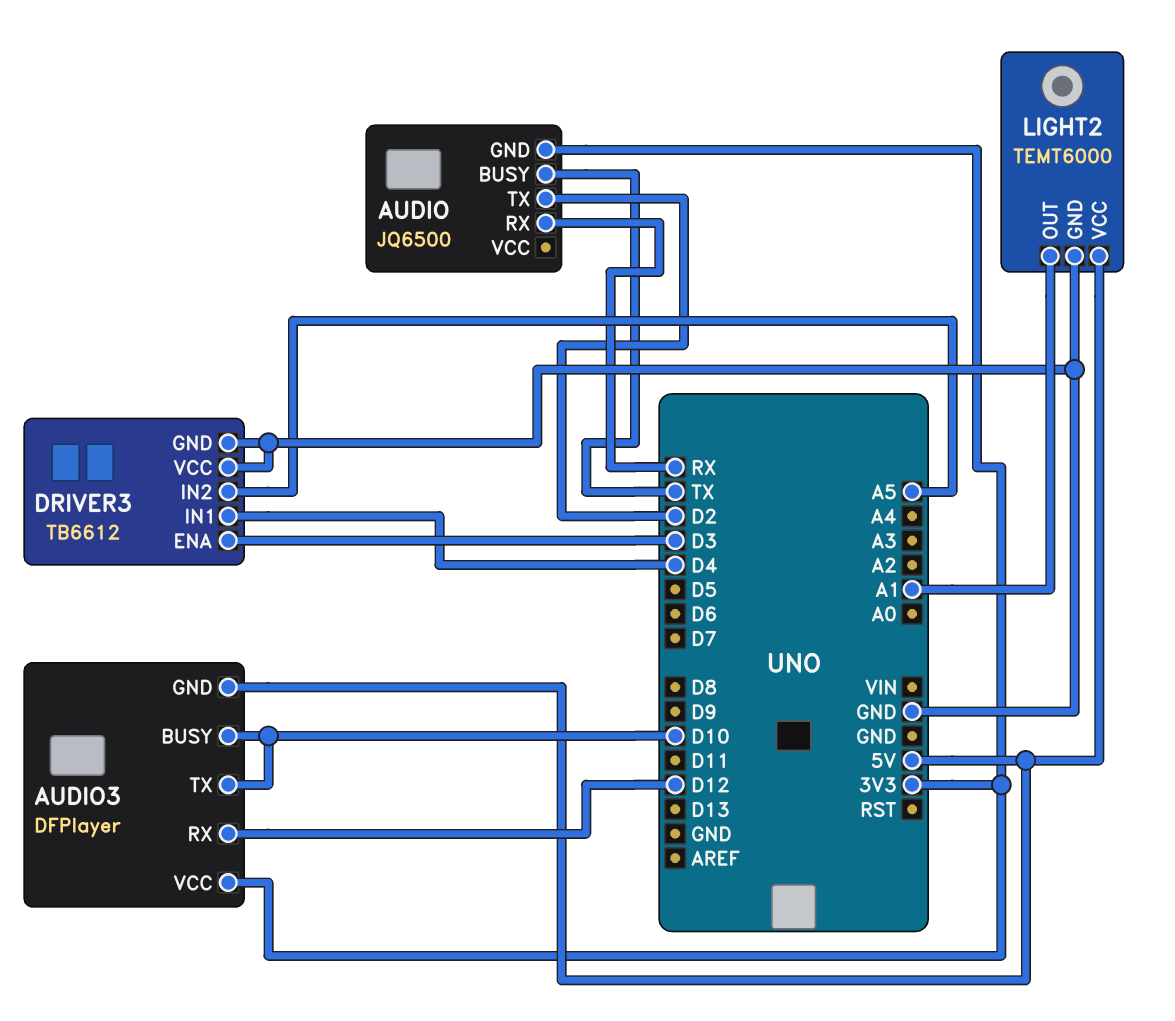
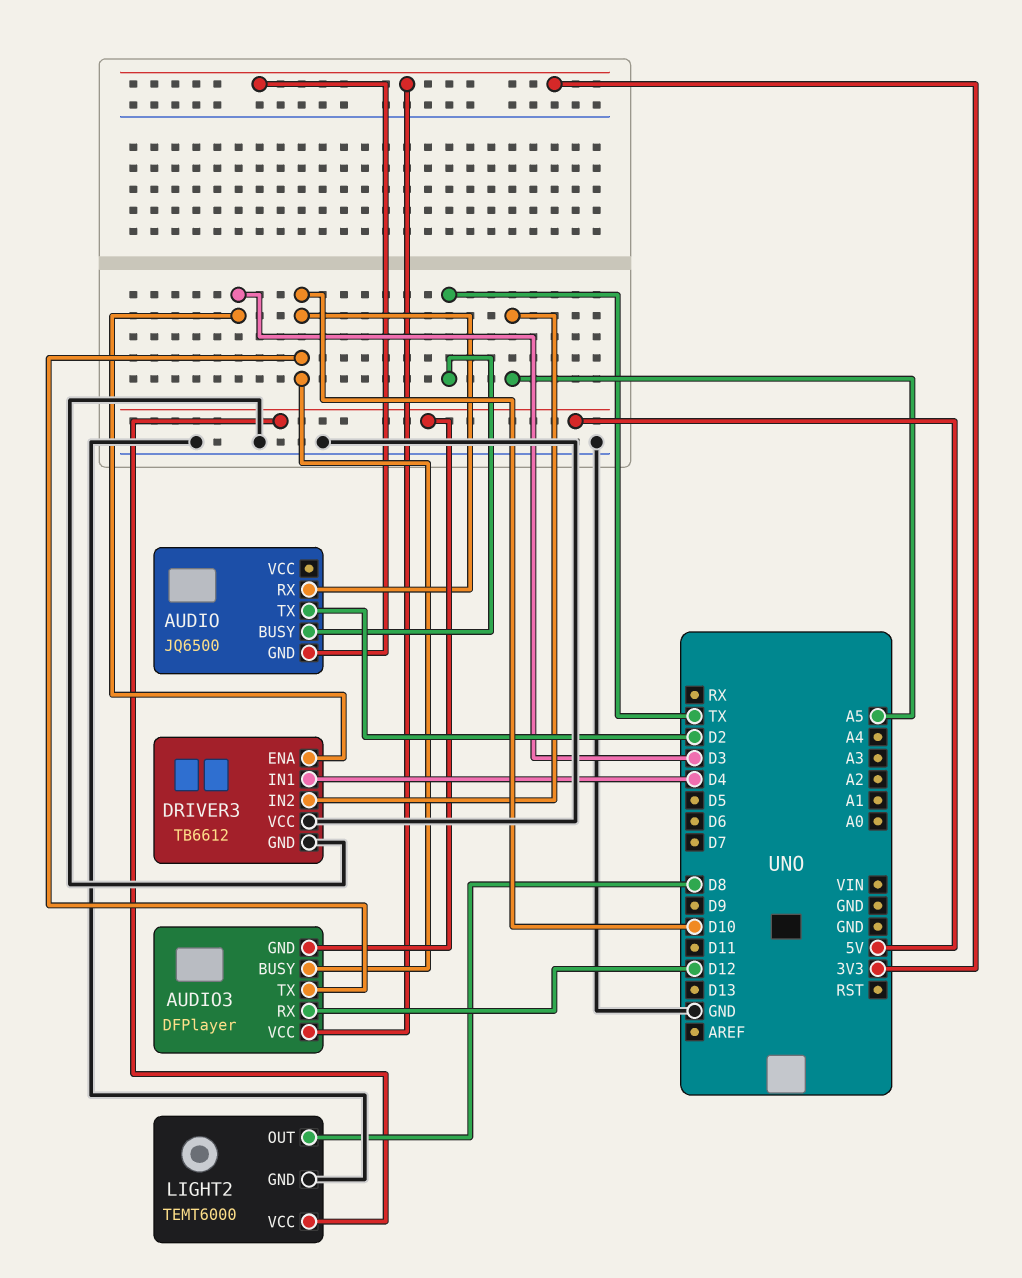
AUDIO pin RX: RX -> D10
LIGHT2 pin OUT: A1 -> D8

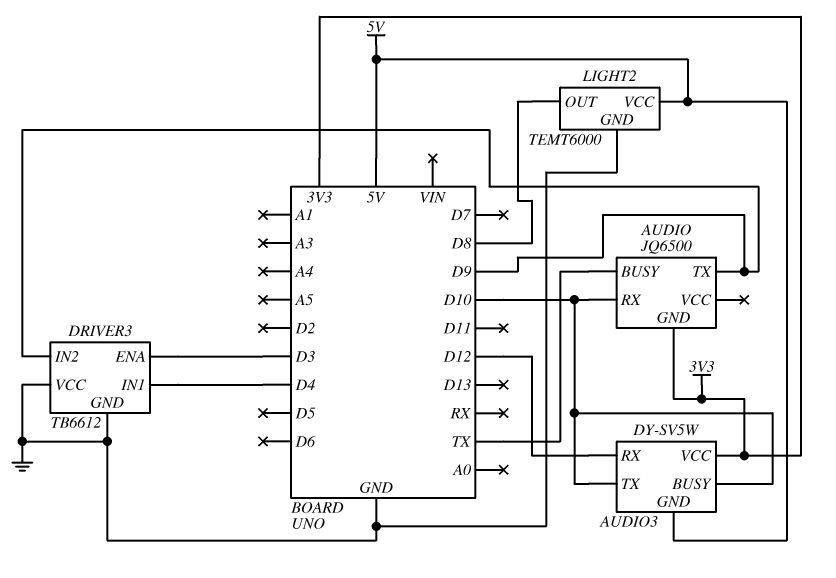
AUDIO pin TX: D2 -> D9
AUDIO3: DFPlayer -> DY-SV5W
DRIVER3 pin IN2: A5 -> D9

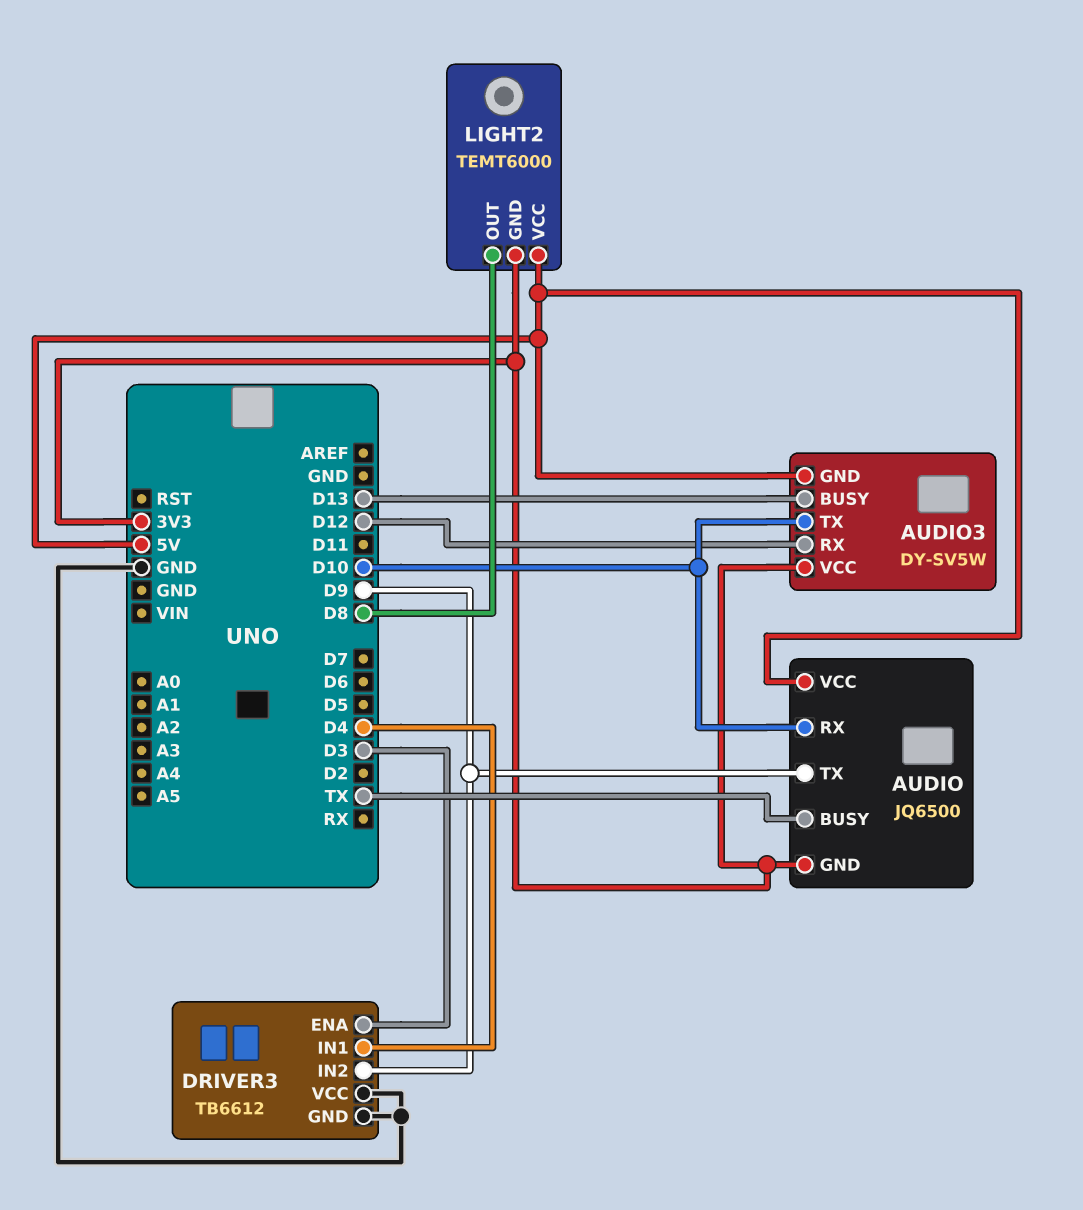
AUDIO pin VCC: none -> 5V
AUDIO3 pin BUSY: D10 -> D13
LIGHT2 pin GND: GND -> 3V3

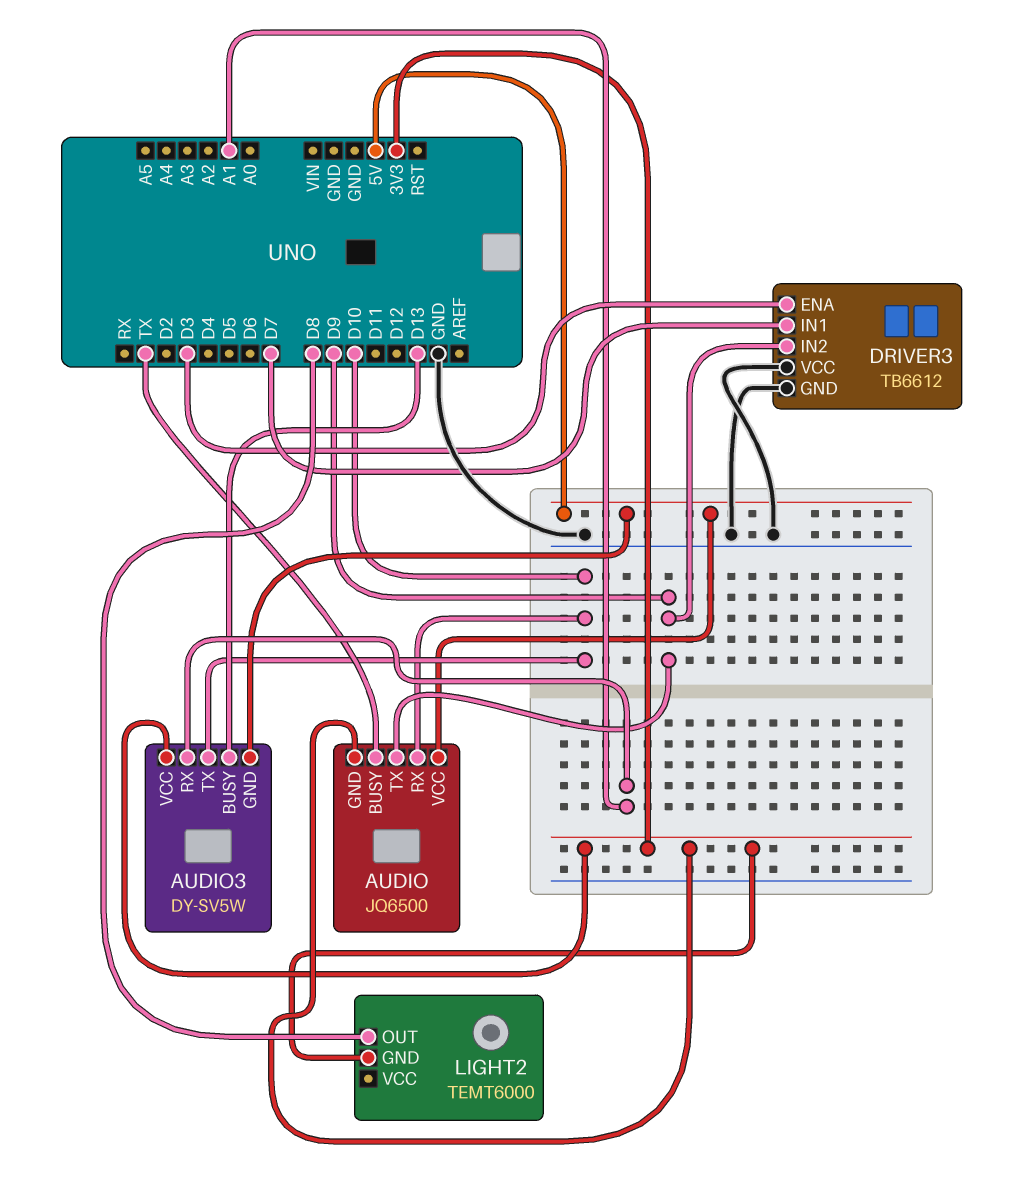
AUDIO3 pin RX: D12 -> A1
DRIVER3 pin IN1: D4 -> D7
LIGHT2 pin VCC: 5V -> none

